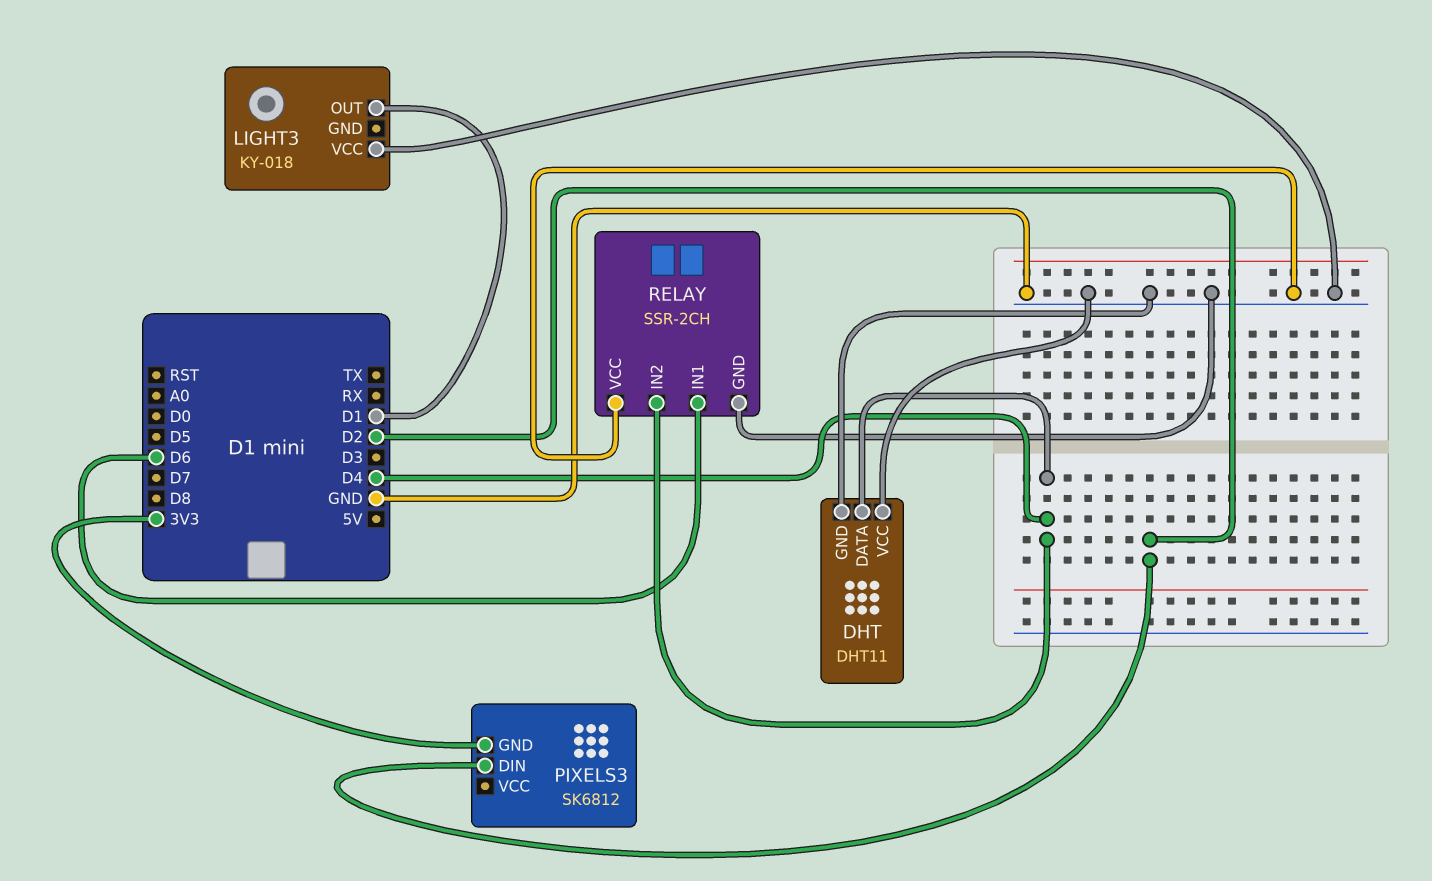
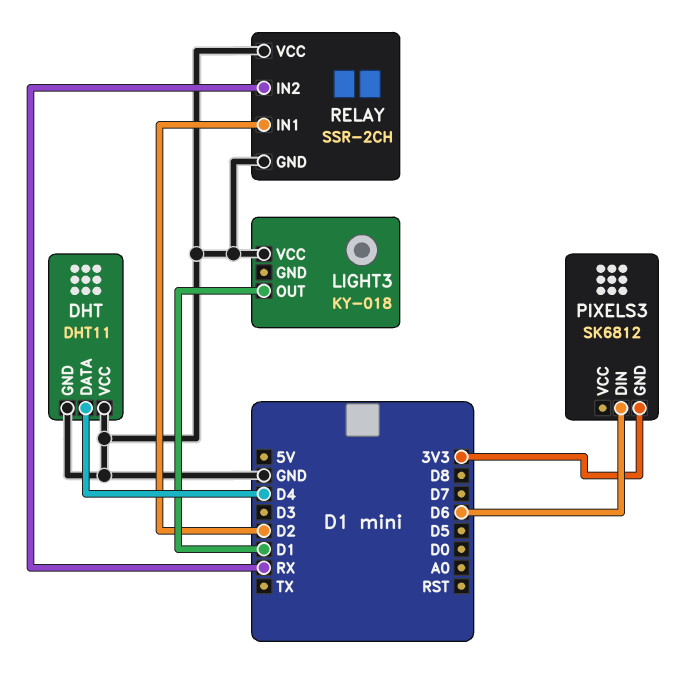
PIXELS3 pin DIN: D2 -> D6
RELAY pin IN1: D6 -> D2
RELAY pin IN2: D4 -> RX

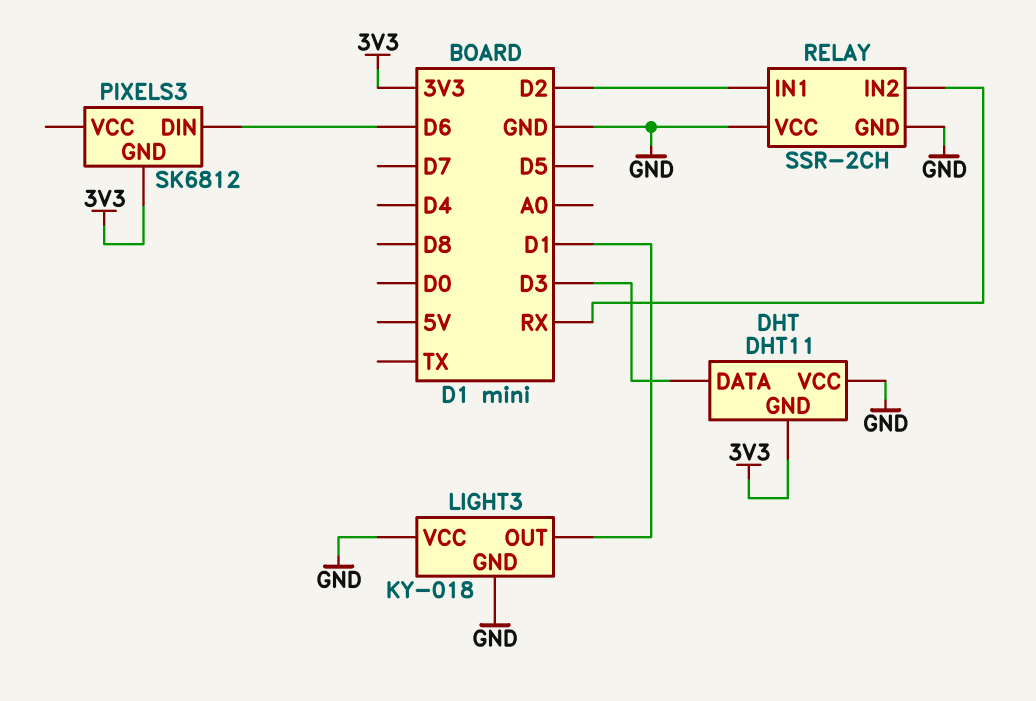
DHT pin DATA: D4 -> D3
DHT pin GND: GND -> 3V3
LIGHT3 pin GND: none -> GND

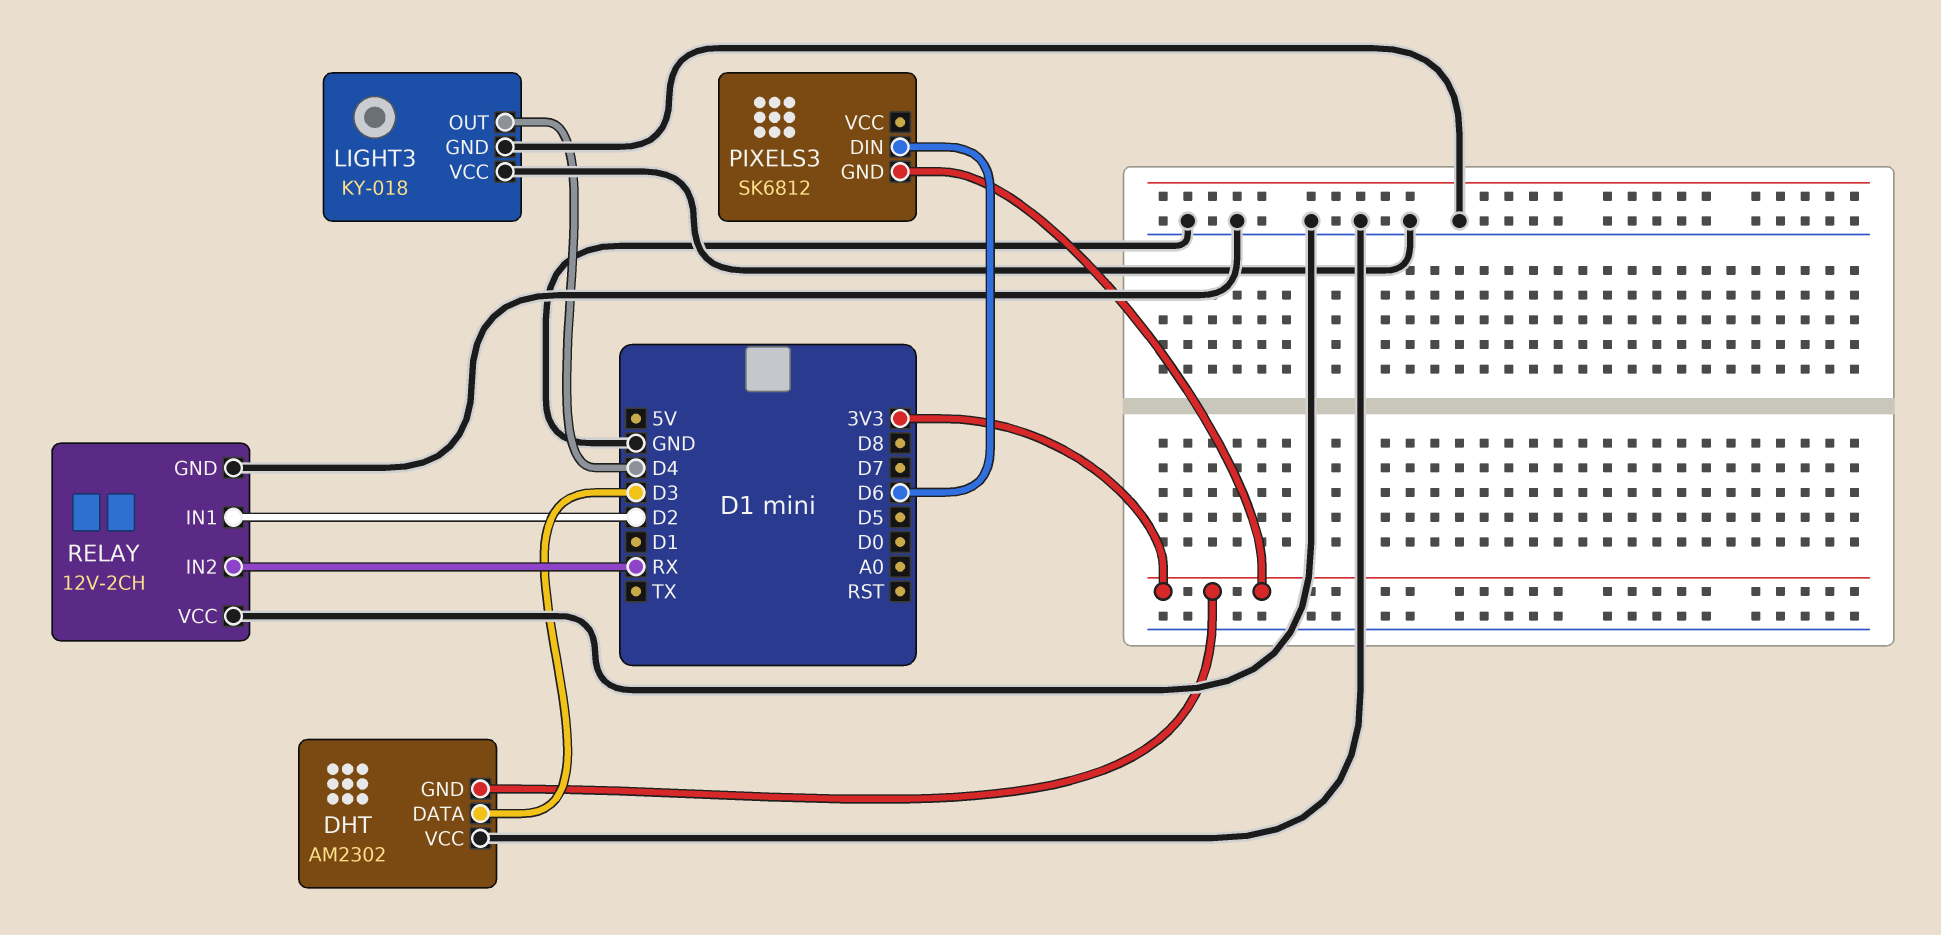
DHT: DHT11 -> AM2302
LIGHT3 pin OUT: D1 -> D4
RELAY: SSR-2CH -> 12V-2CH

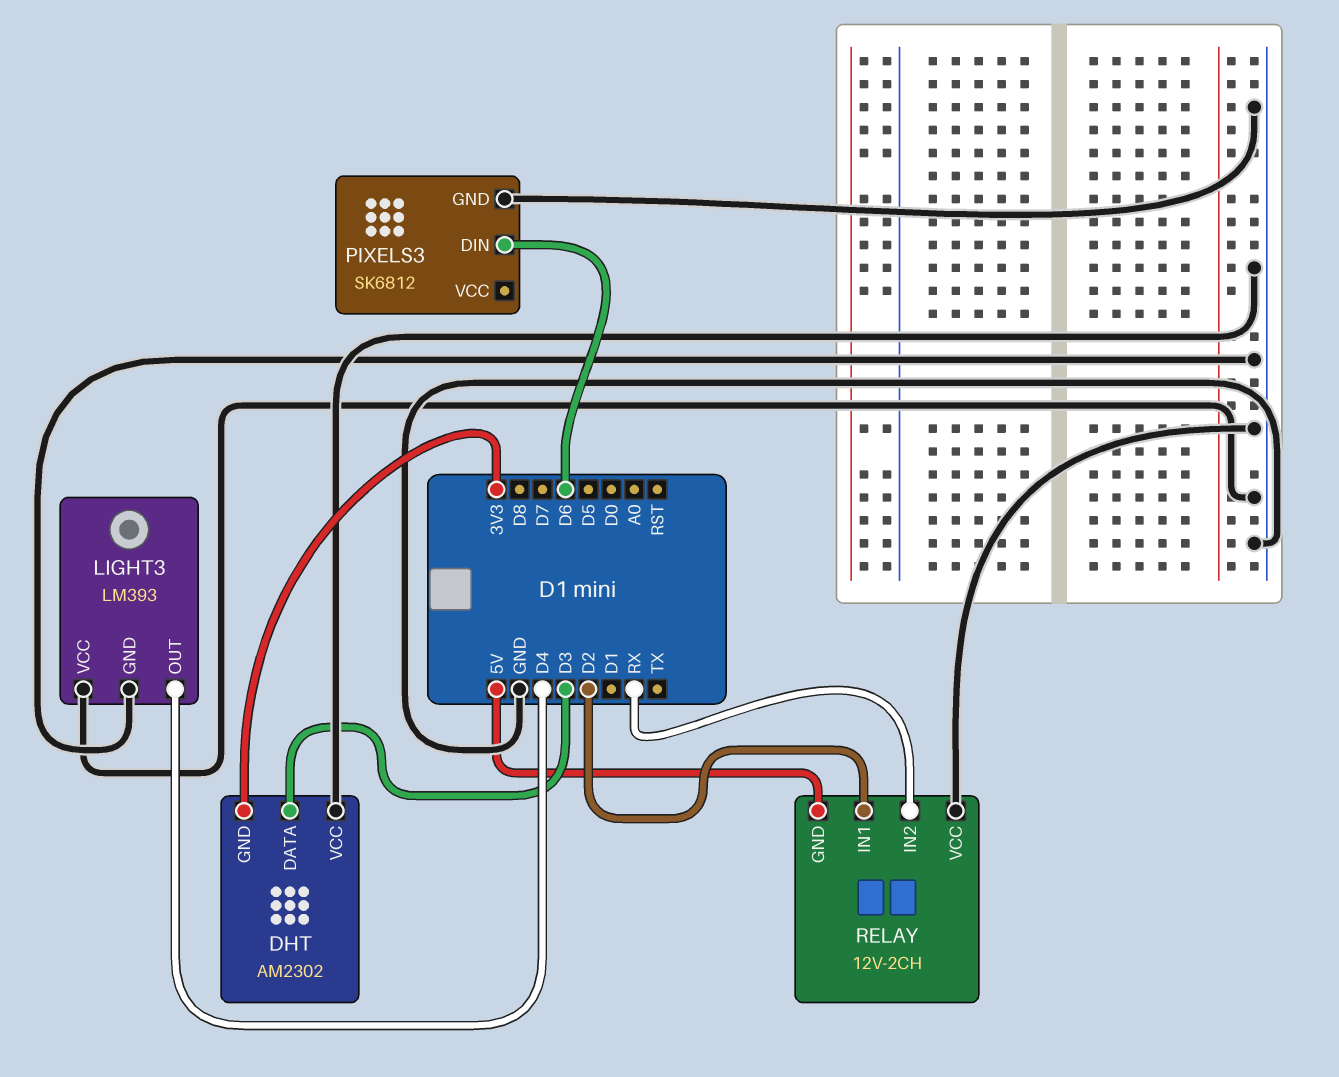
LIGHT3: KY-018 -> LM393
PIXELS3 pin GND: 3V3 -> GND
RELAY pin GND: GND -> 5V

